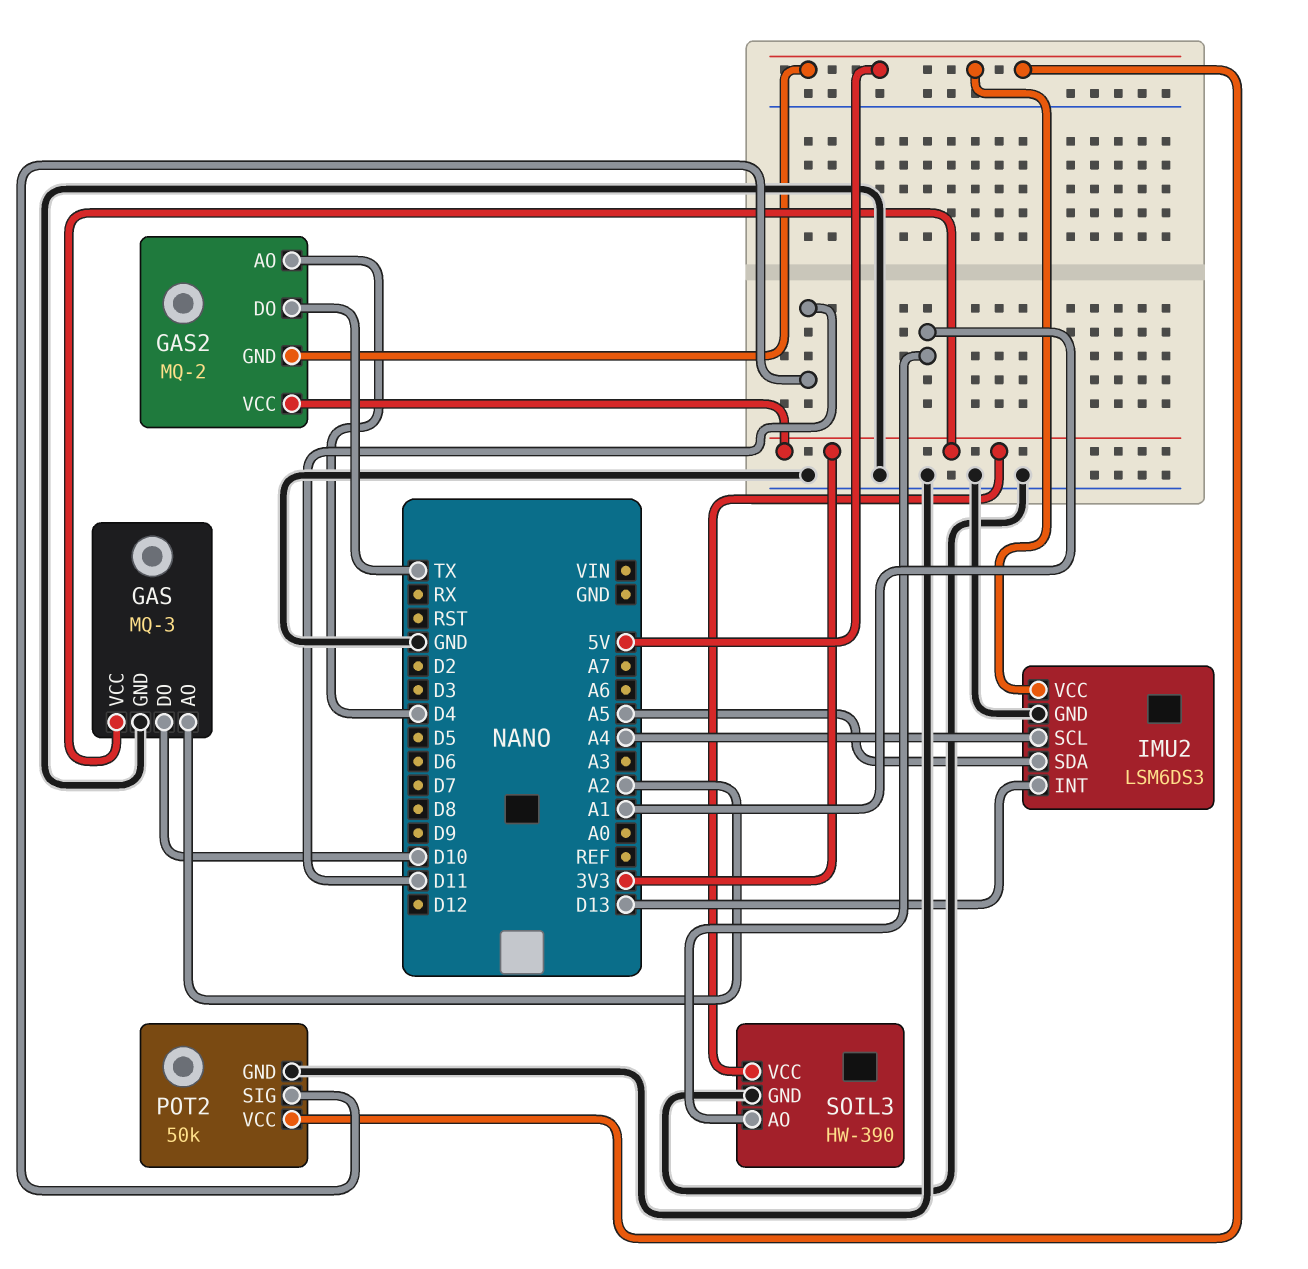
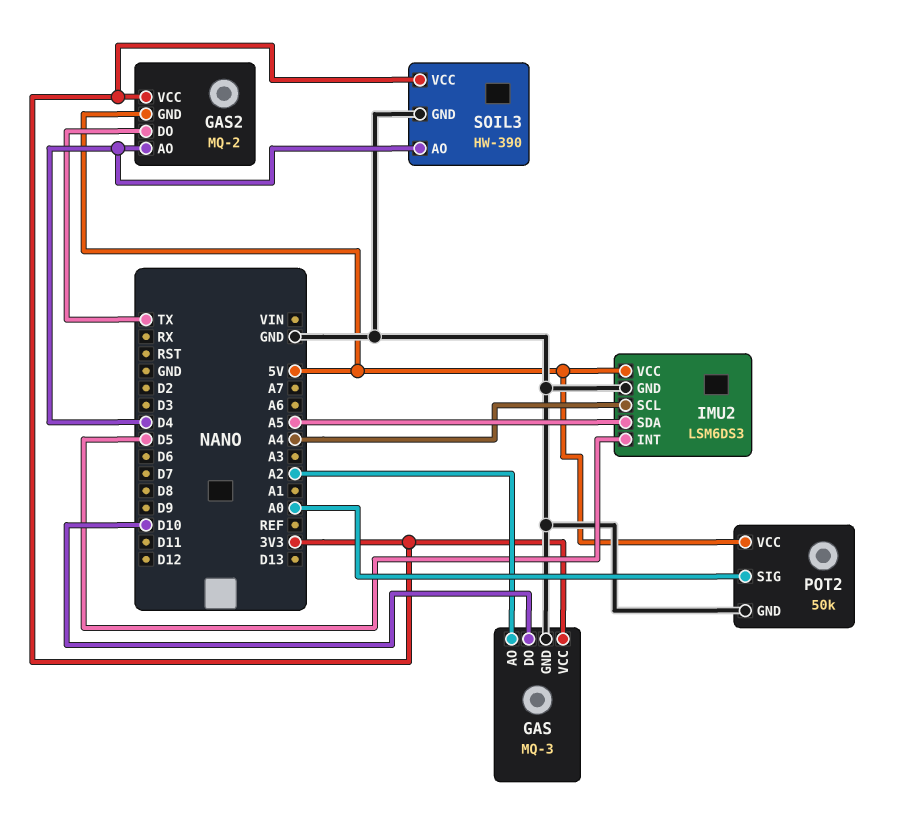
IMU2 pin INT: D13 -> D5
POT2 pin SIG: D11 -> A0
SOIL3 pin AO: A1 -> D4

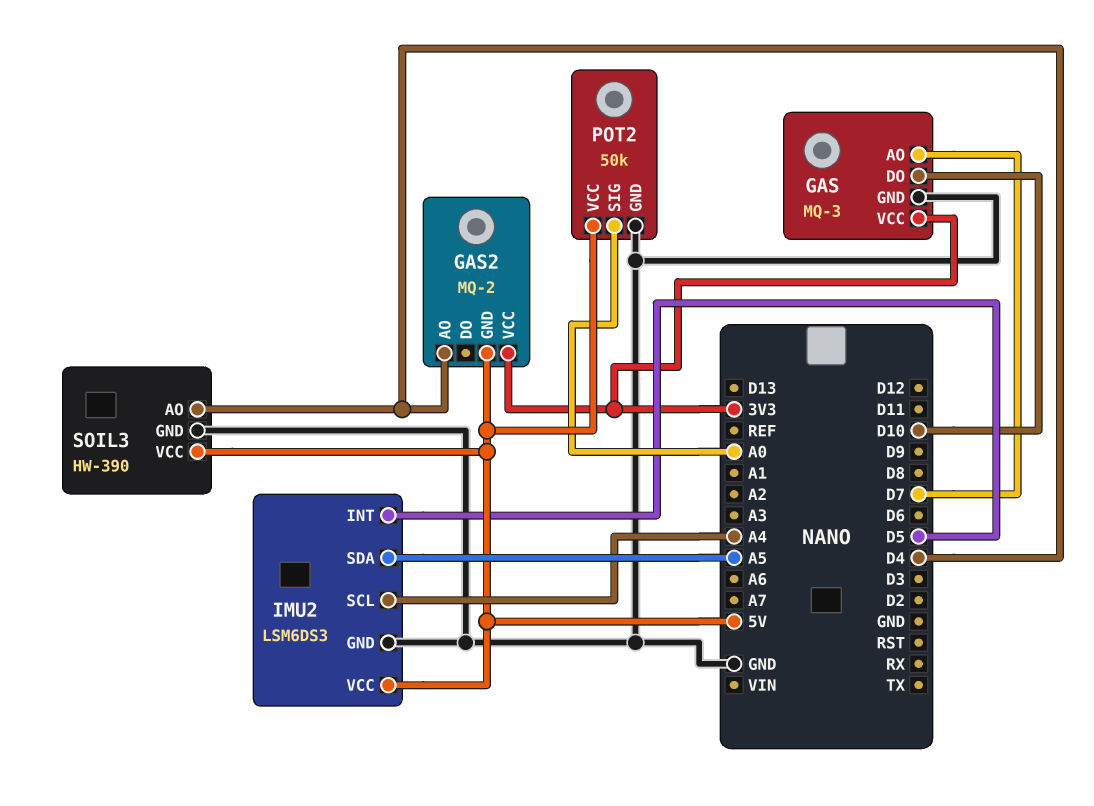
GAS pin AO: A2 -> D7
GAS2 pin DO: TX -> none
SOIL3 pin VCC: 3V3 -> 5V

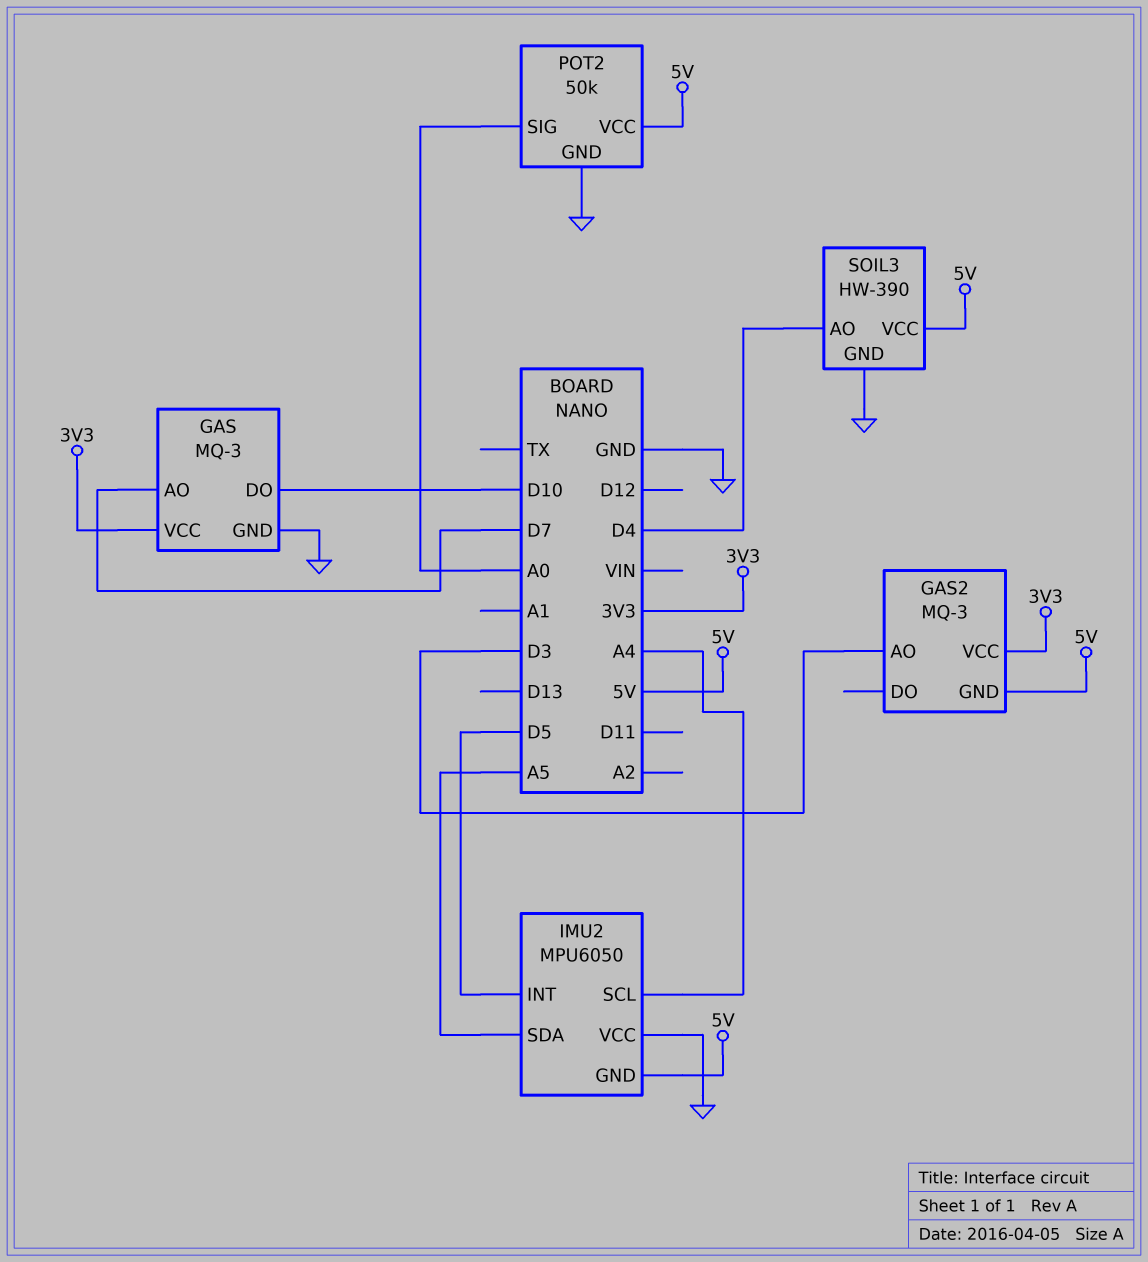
GAS2: MQ-2 -> MQ-3
GAS2 pin AO: D4 -> D3
IMU2: LSM6DS3 -> MPU6050
IMU2 pin GND: GND -> 5V
IMU2 pin VCC: 5V -> GND

